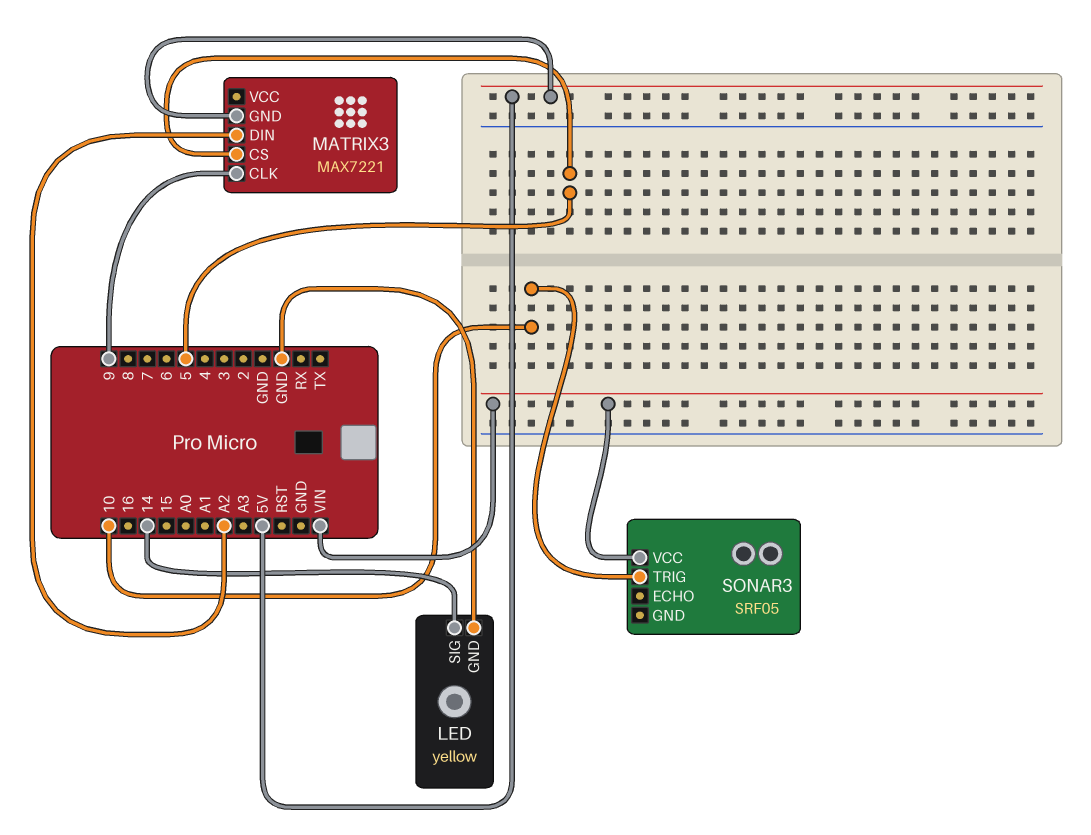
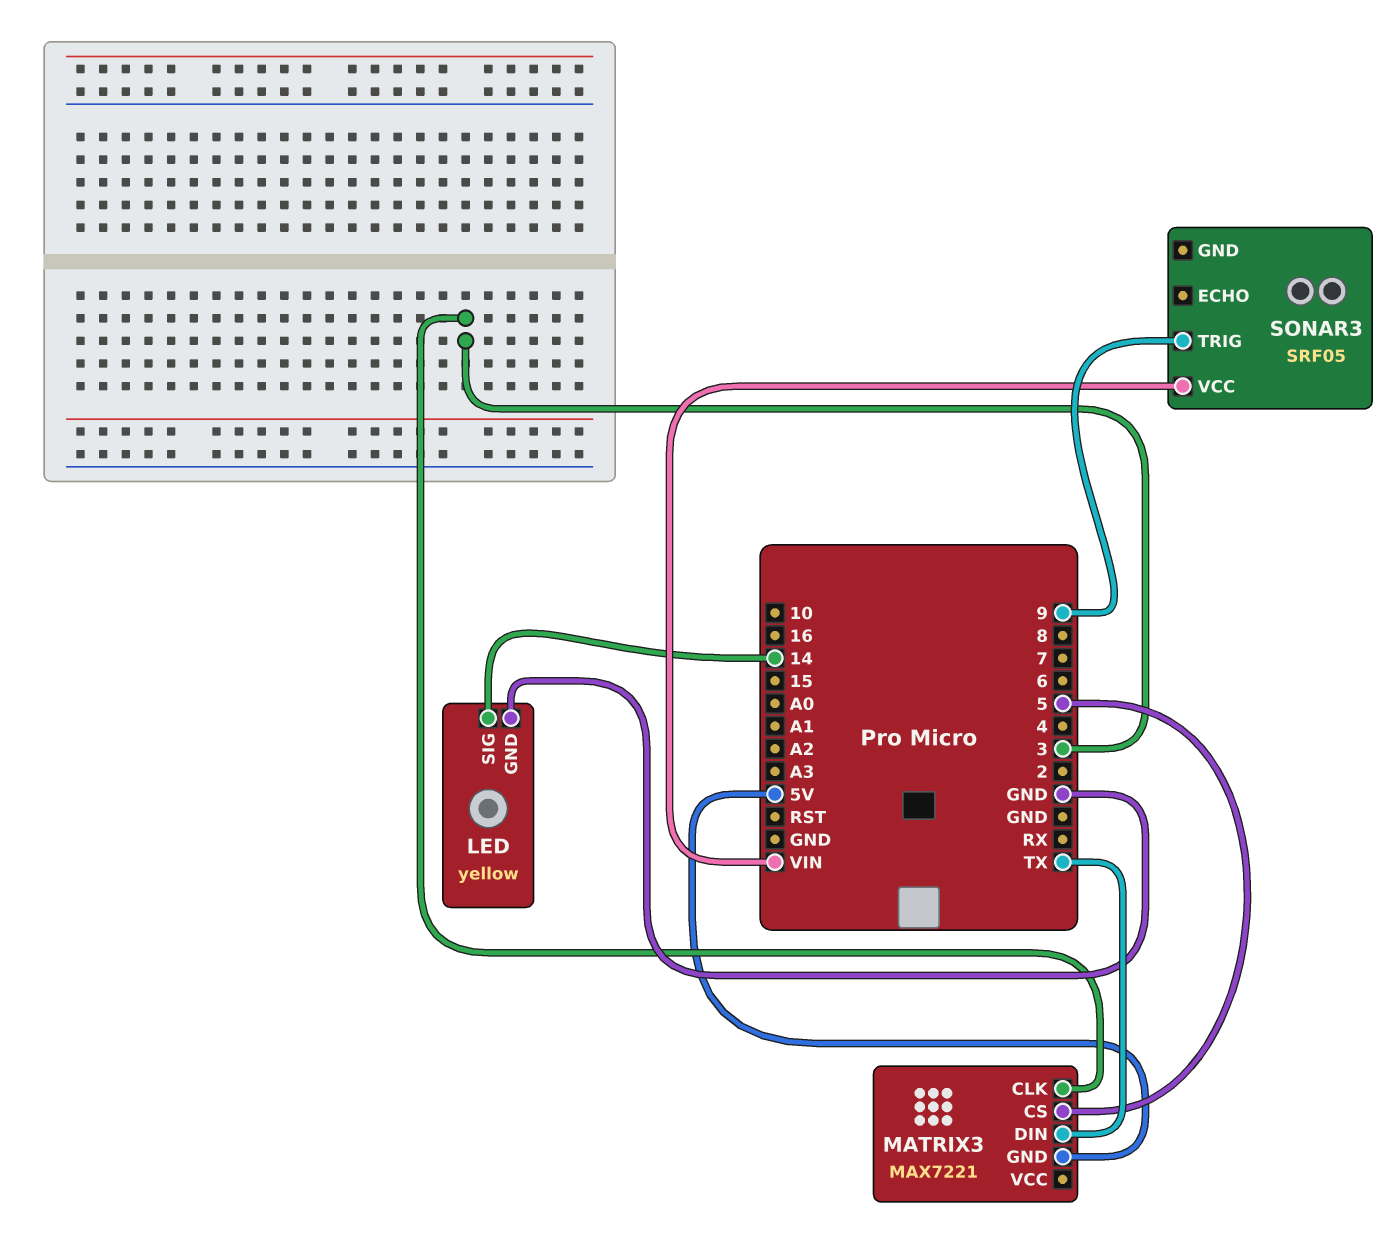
MATRIX3 pin CLK: 9 -> 3
MATRIX3 pin DIN: A2 -> TX
SONAR3 pin TRIG: 10 -> 9

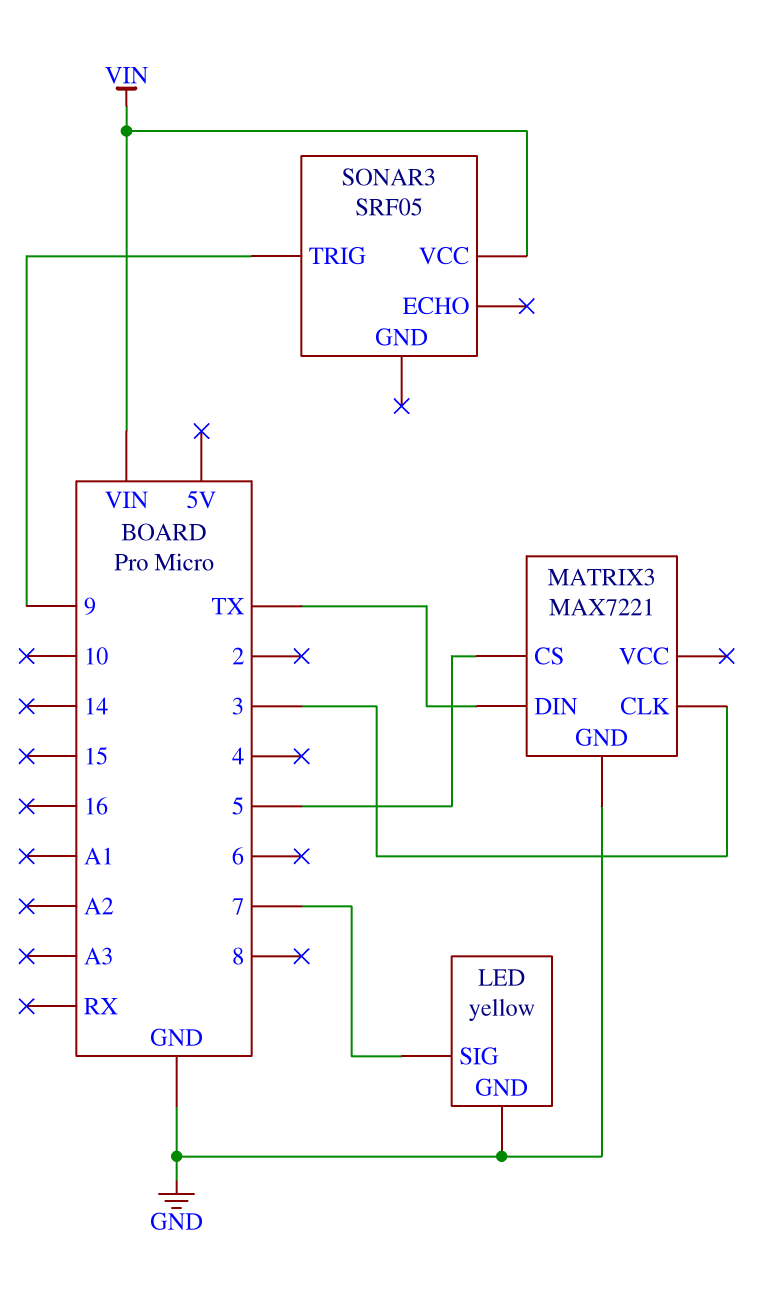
LED pin SIG: 14 -> 7
MATRIX3 pin GND: 5V -> GND

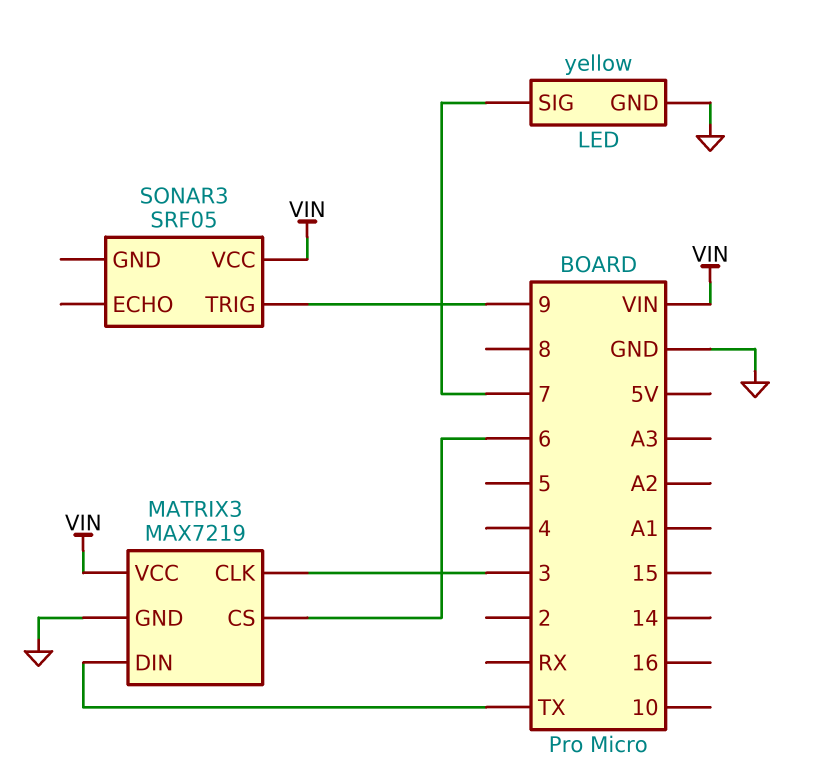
MATRIX3: MAX7221 -> MAX7219
MATRIX3 pin CS: 5 -> 6
MATRIX3 pin VCC: none -> VIN

